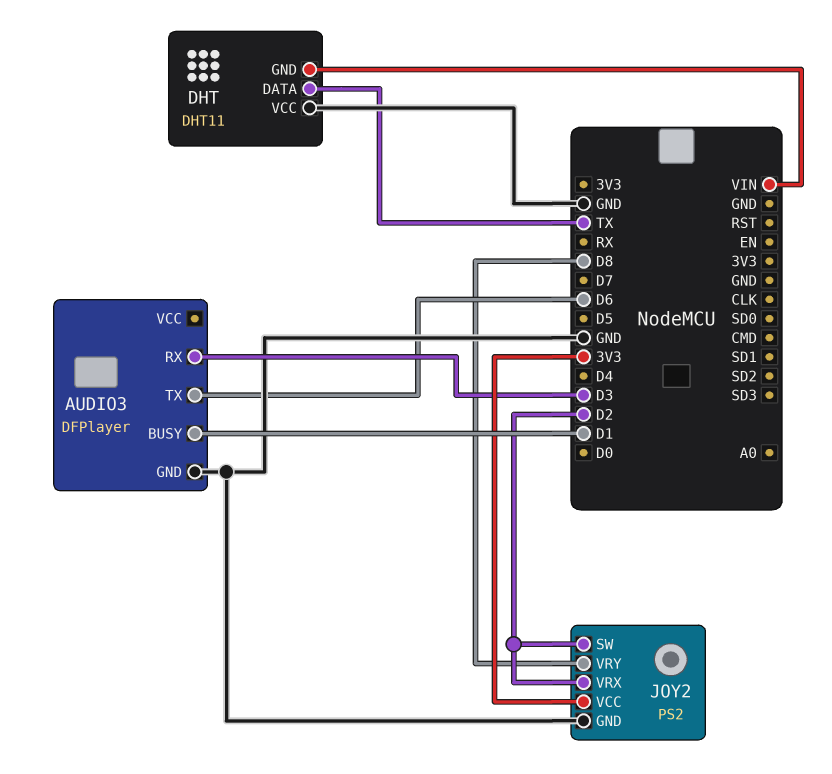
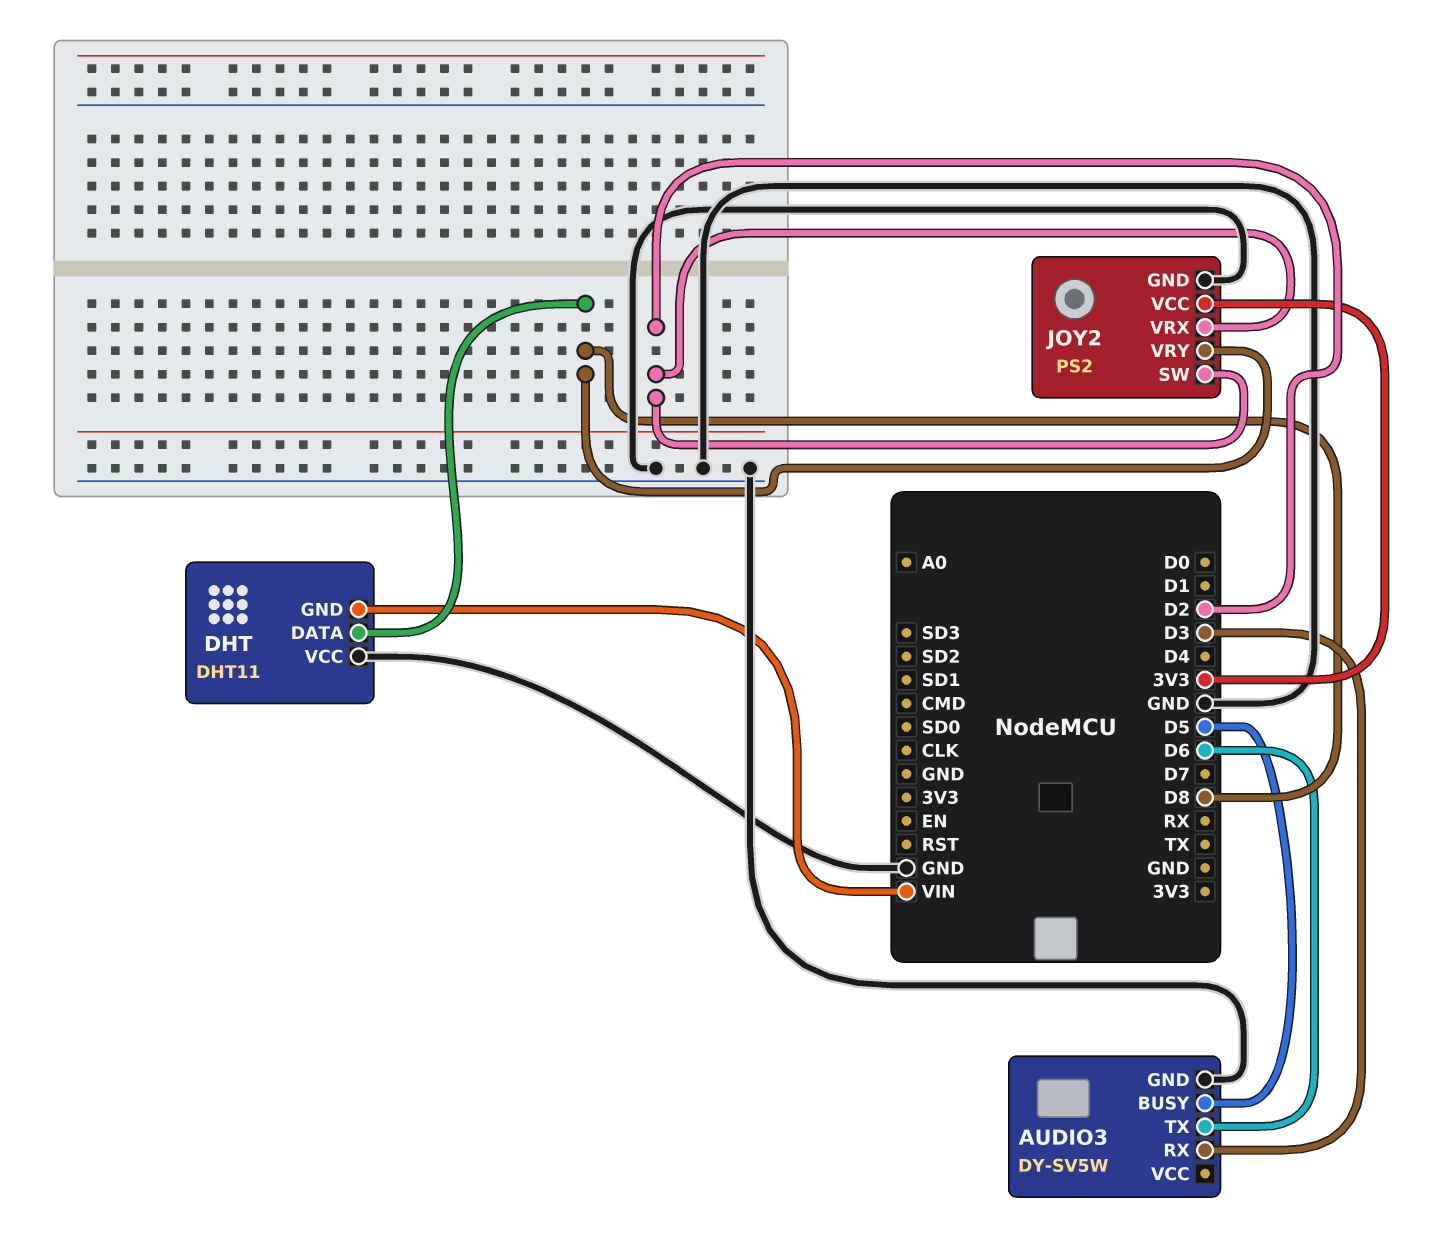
AUDIO3: DFPlayer -> DY-SV5W
AUDIO3 pin BUSY: D1 -> D5
DHT pin DATA: TX -> D8

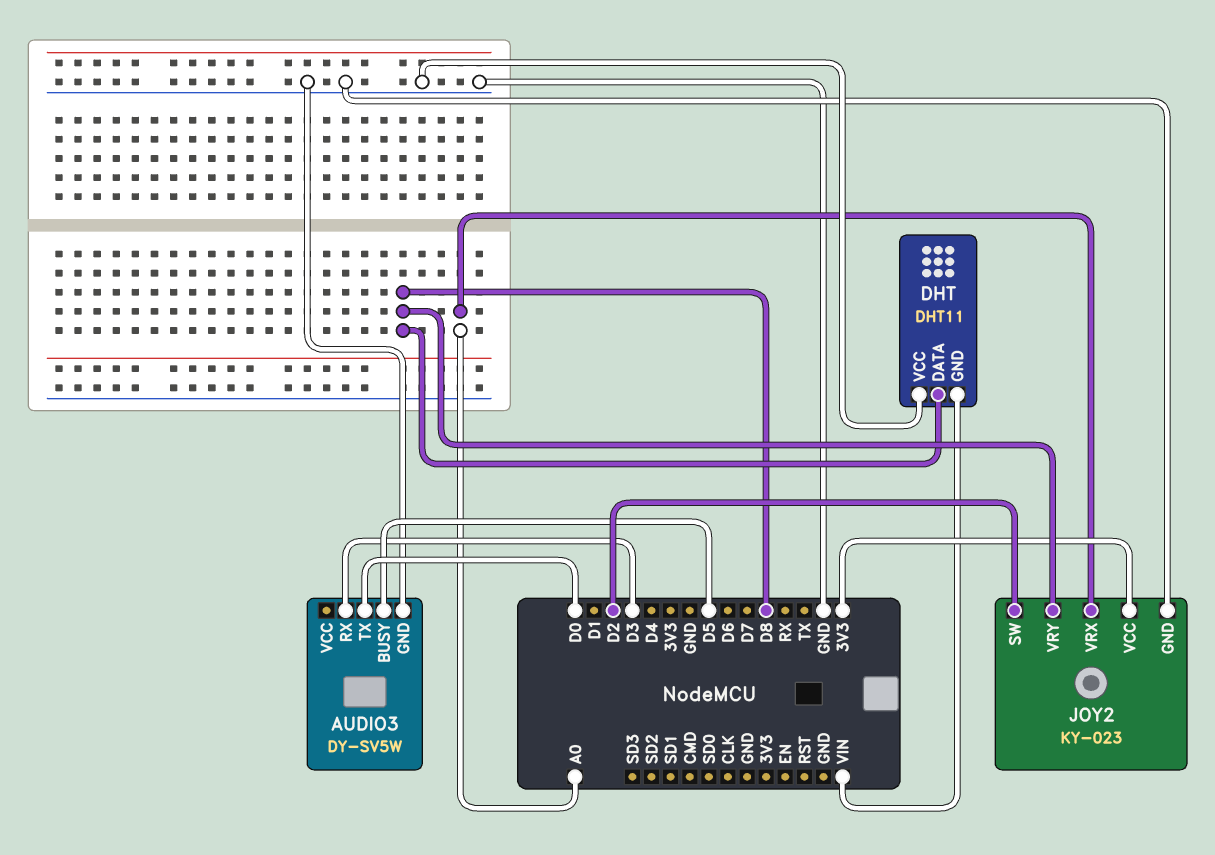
AUDIO3 pin TX: D6 -> D0
JOY2: PS2 -> KY-023
JOY2 pin VRX: D2 -> A0

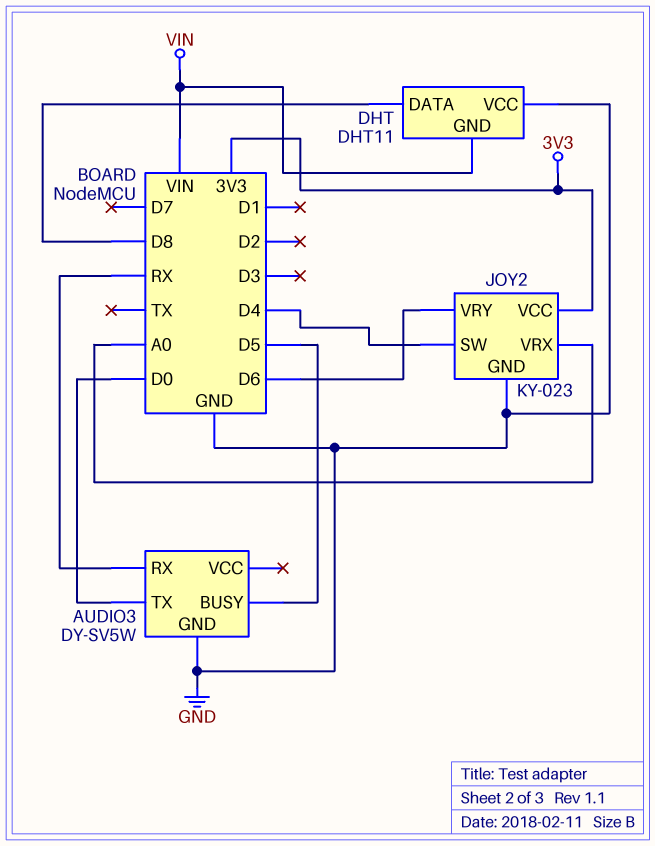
AUDIO3 pin RX: D3 -> RX
JOY2 pin SW: D2 -> D4
JOY2 pin VRY: D8 -> D6

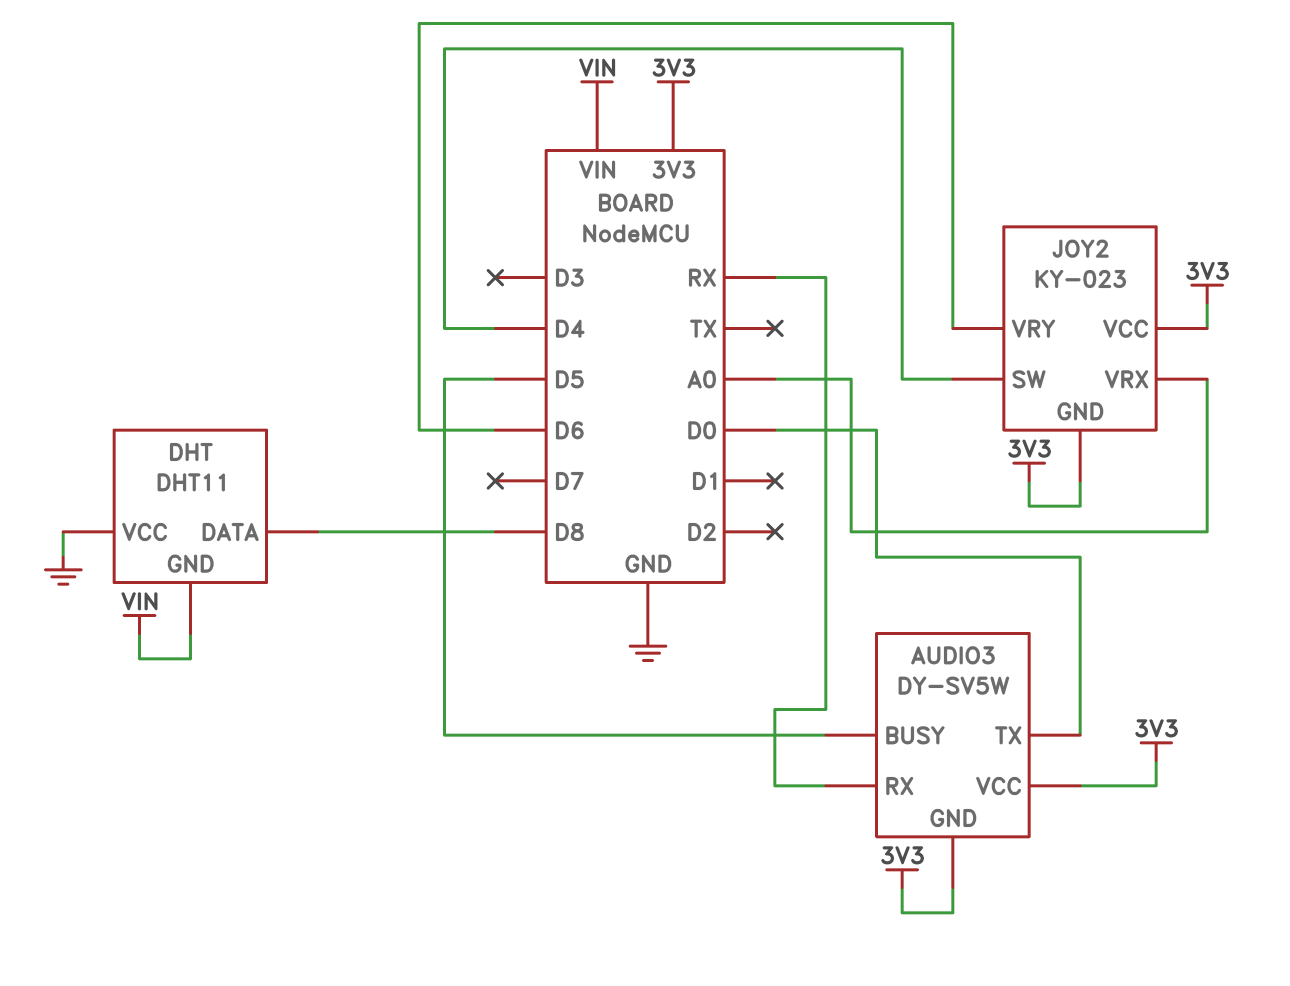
AUDIO3 pin GND: GND -> 3V3
AUDIO3 pin VCC: none -> 3V3
JOY2 pin GND: GND -> 3V3

